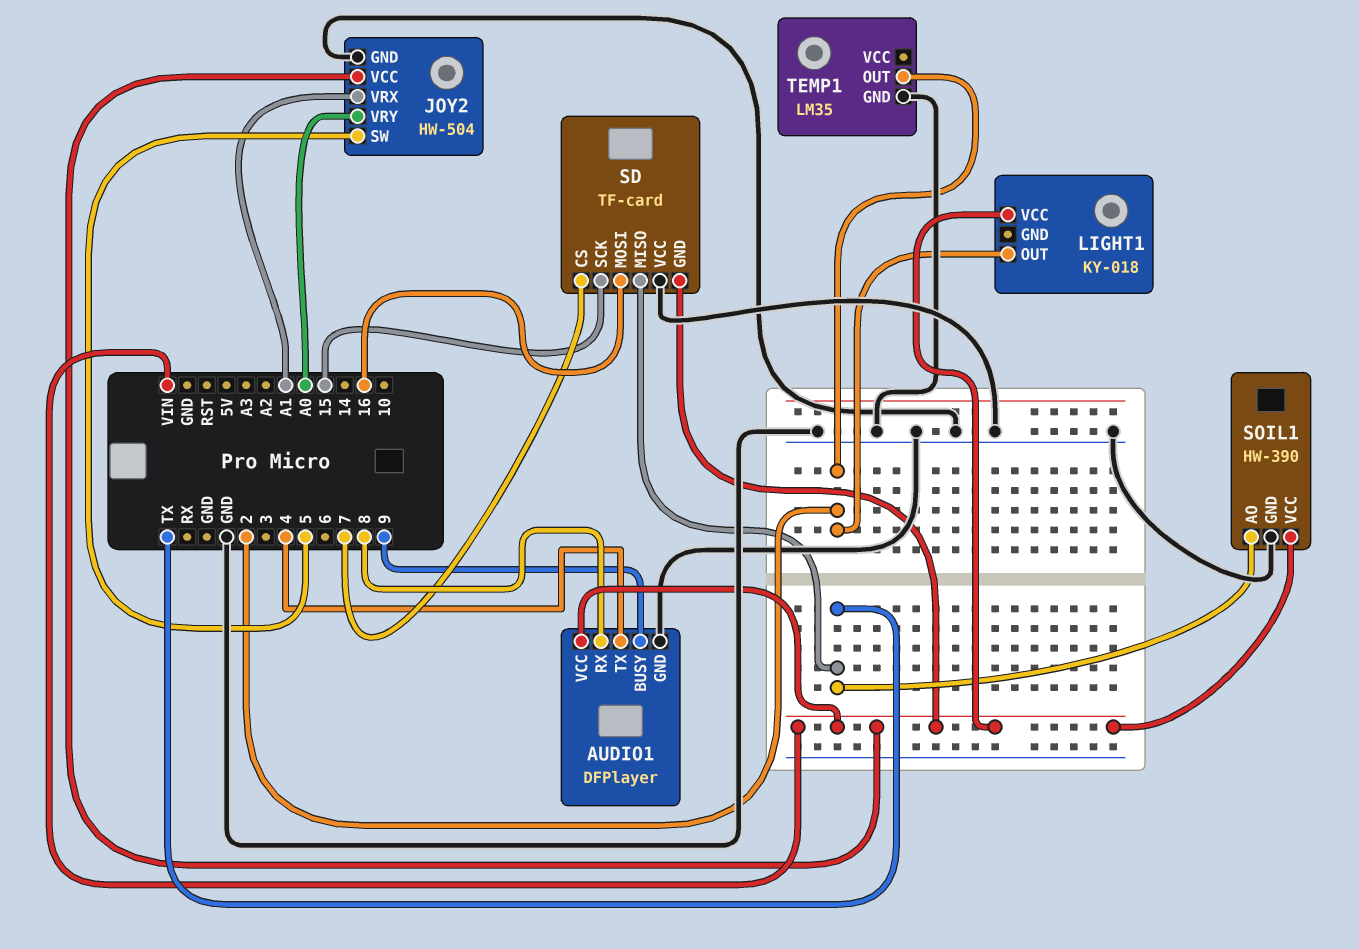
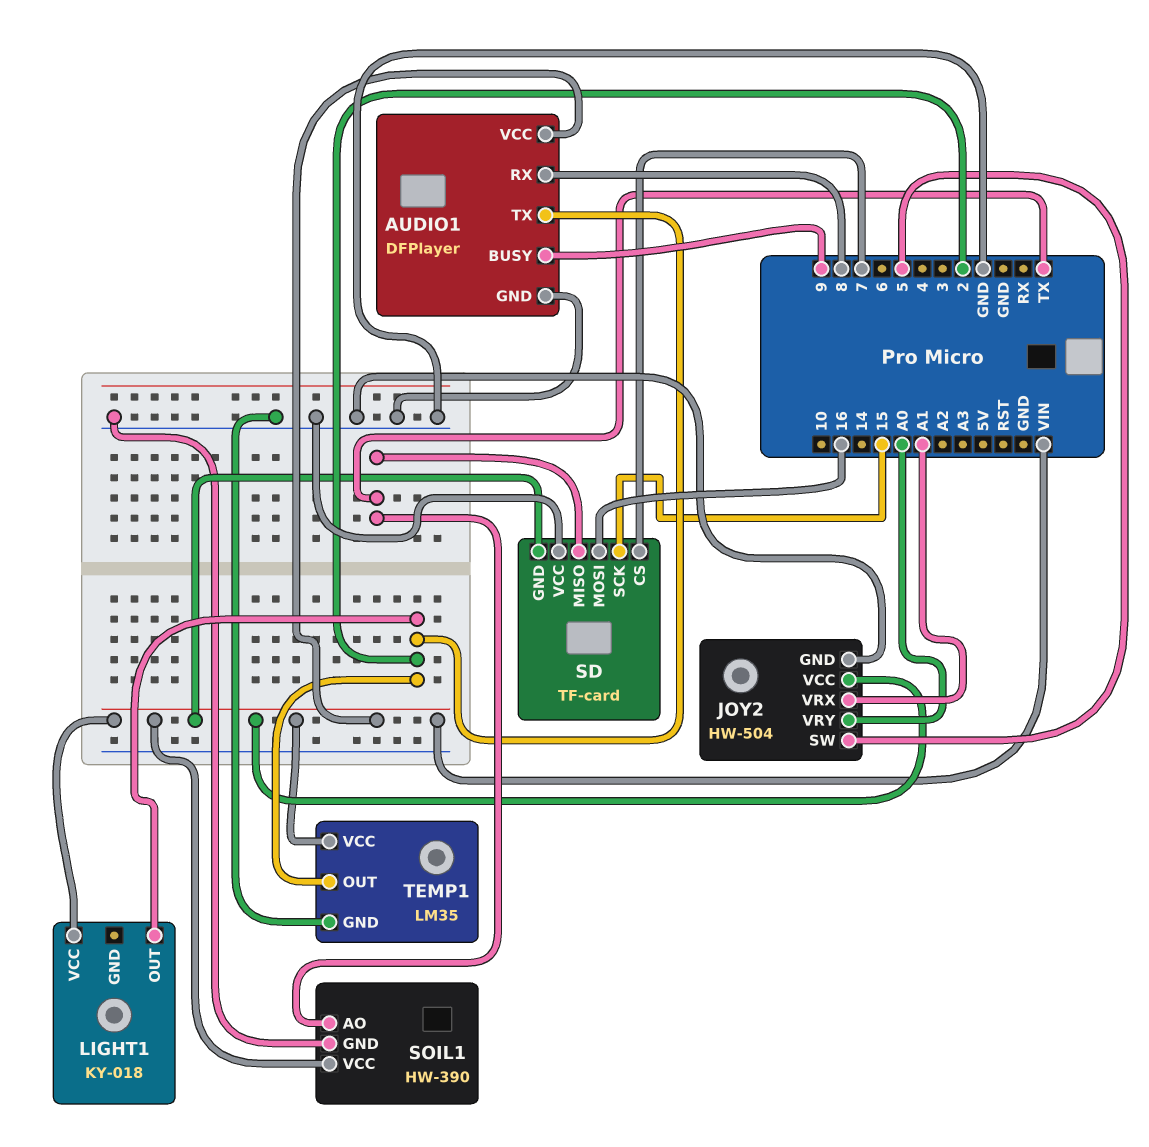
AUDIO1 pin TX: 4 -> 2
TEMP1 pin VCC: none -> VIN

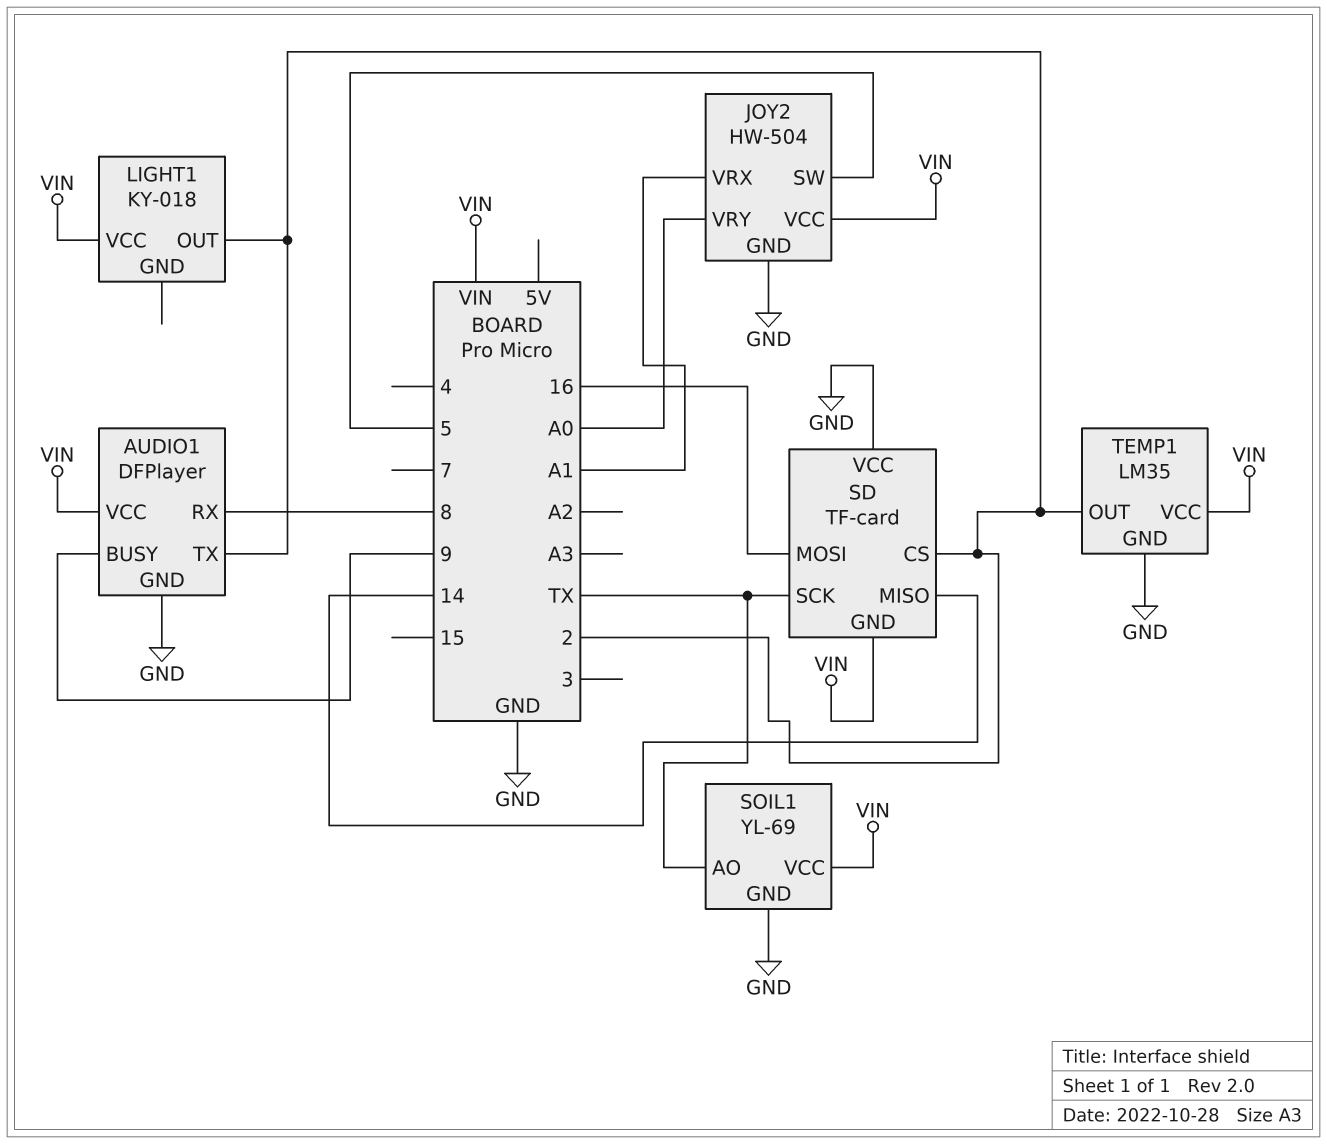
SD pin CS: 7 -> 2
SD pin MISO: TX -> 14
SD pin SCK: 15 -> TX
SOIL1: HW-390 -> YL-69

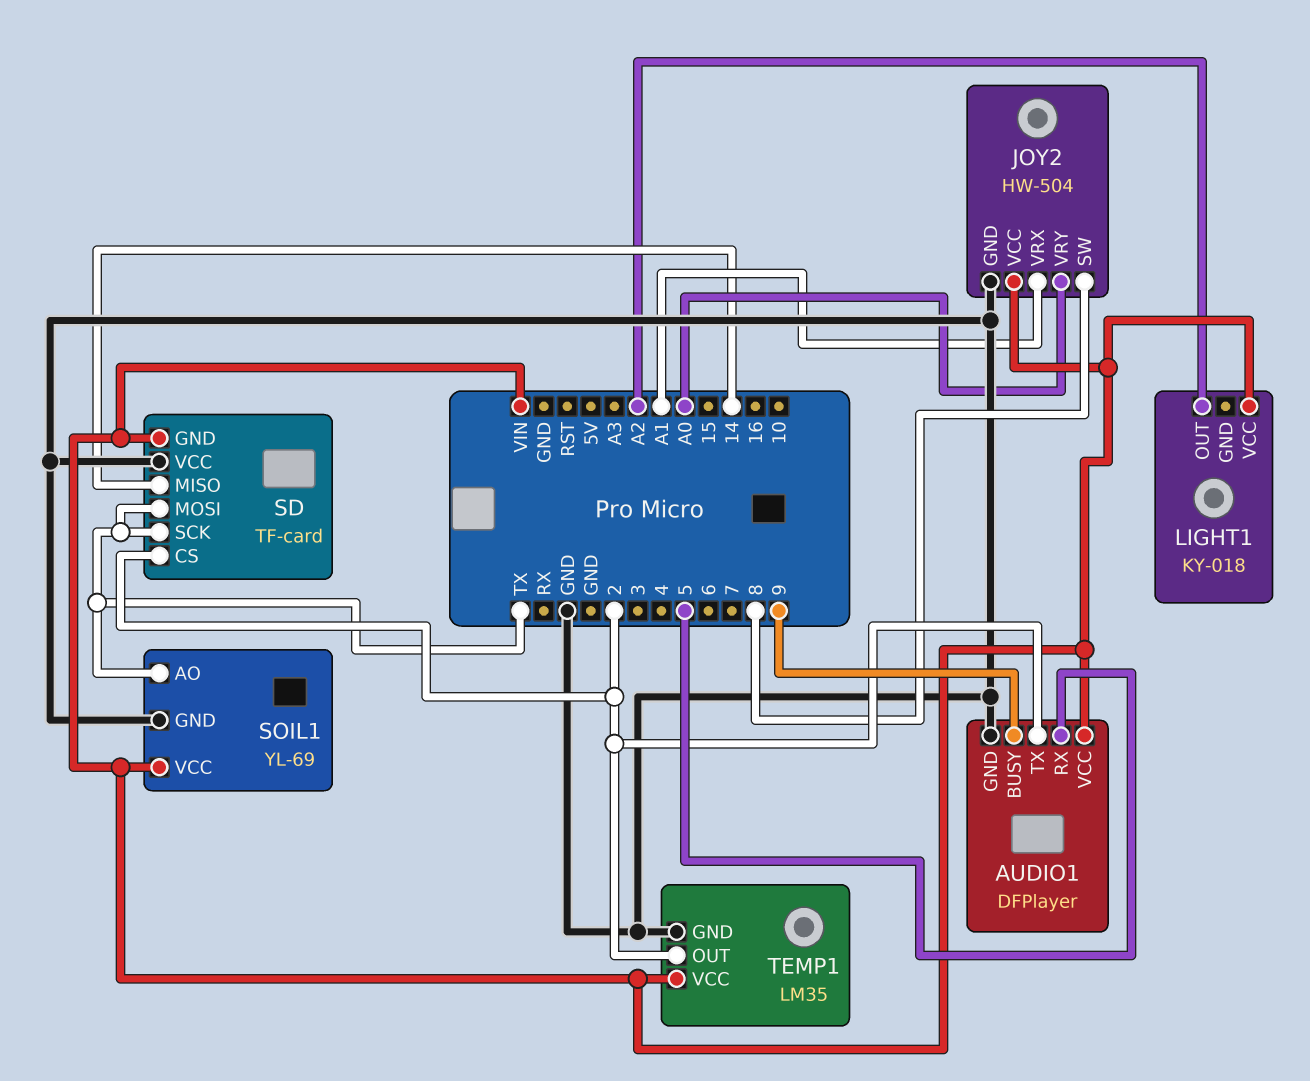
AUDIO1 pin RX: 8 -> 5
JOY2 pin SW: 5 -> 8
LIGHT1 pin OUT: 2 -> A2
SD pin MOSI: 16 -> TX

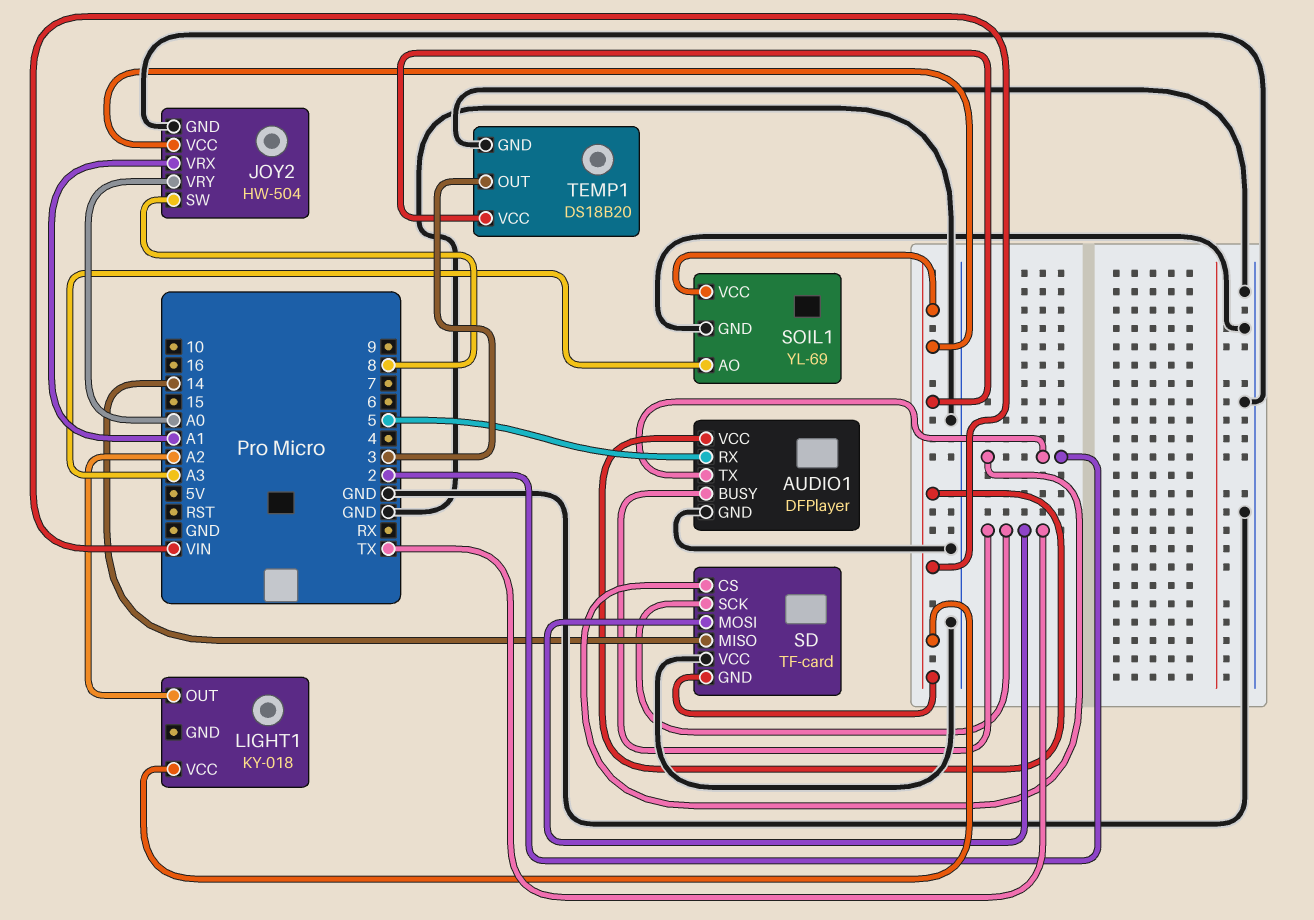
AUDIO1 pin BUSY: 9 -> TX
SOIL1 pin AO: TX -> A3
TEMP1: LM35 -> DS18B20
TEMP1 pin OUT: 2 -> 3

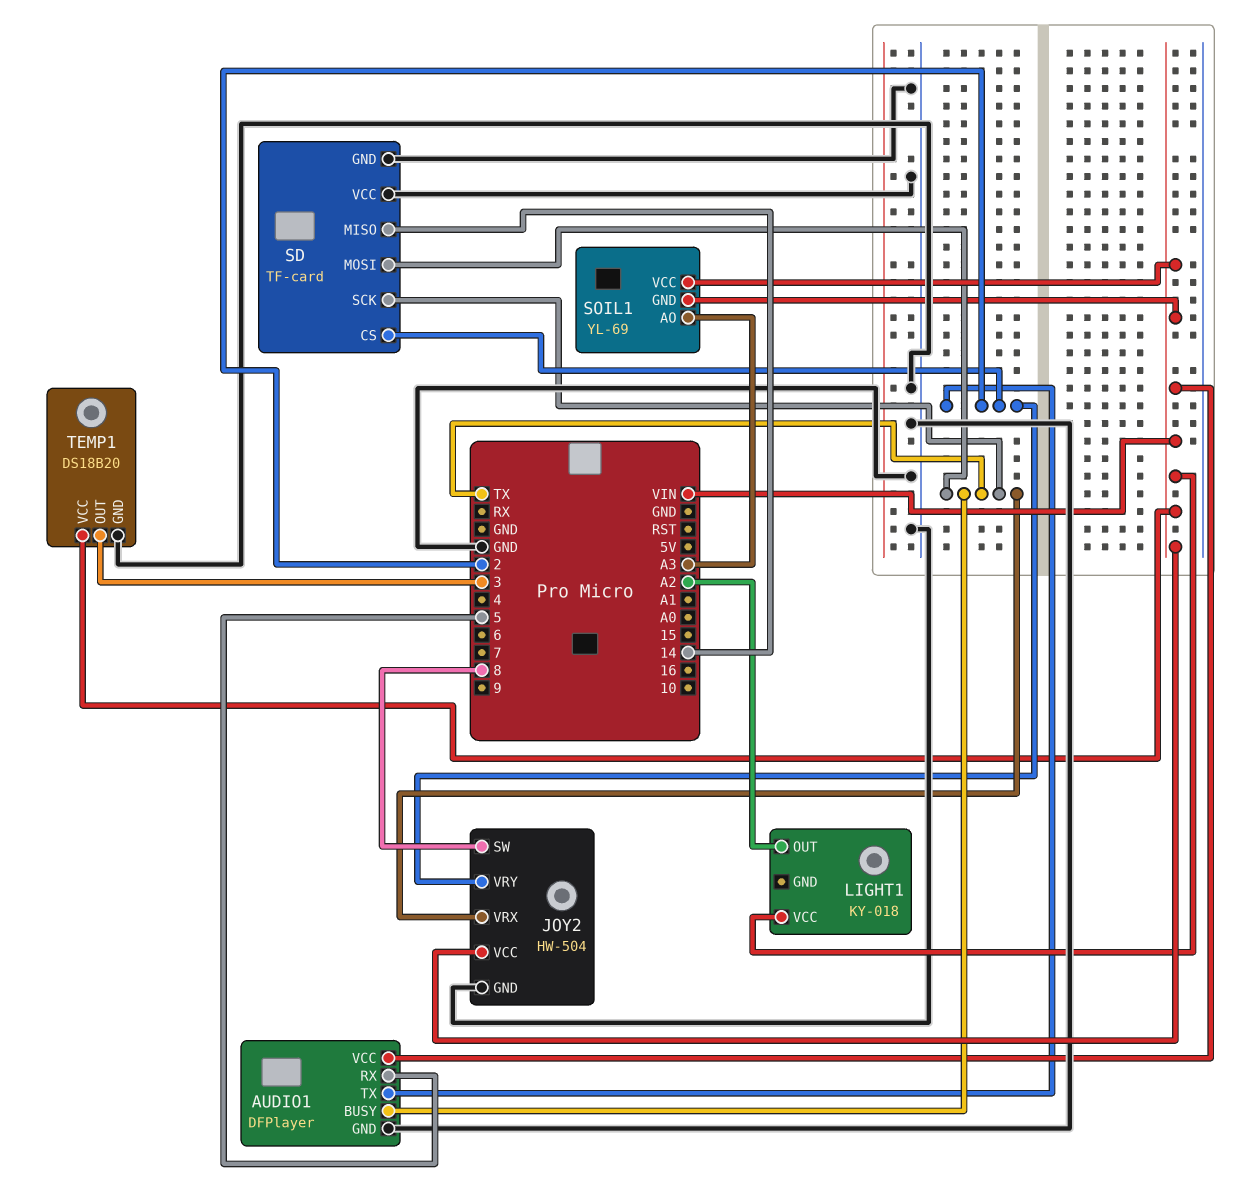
JOY2 pin VRX: A1 -> TX
JOY2 pin VRY: A0 -> 2
SD pin GND: VIN -> GND
SOIL1 pin GND: GND -> VIN

